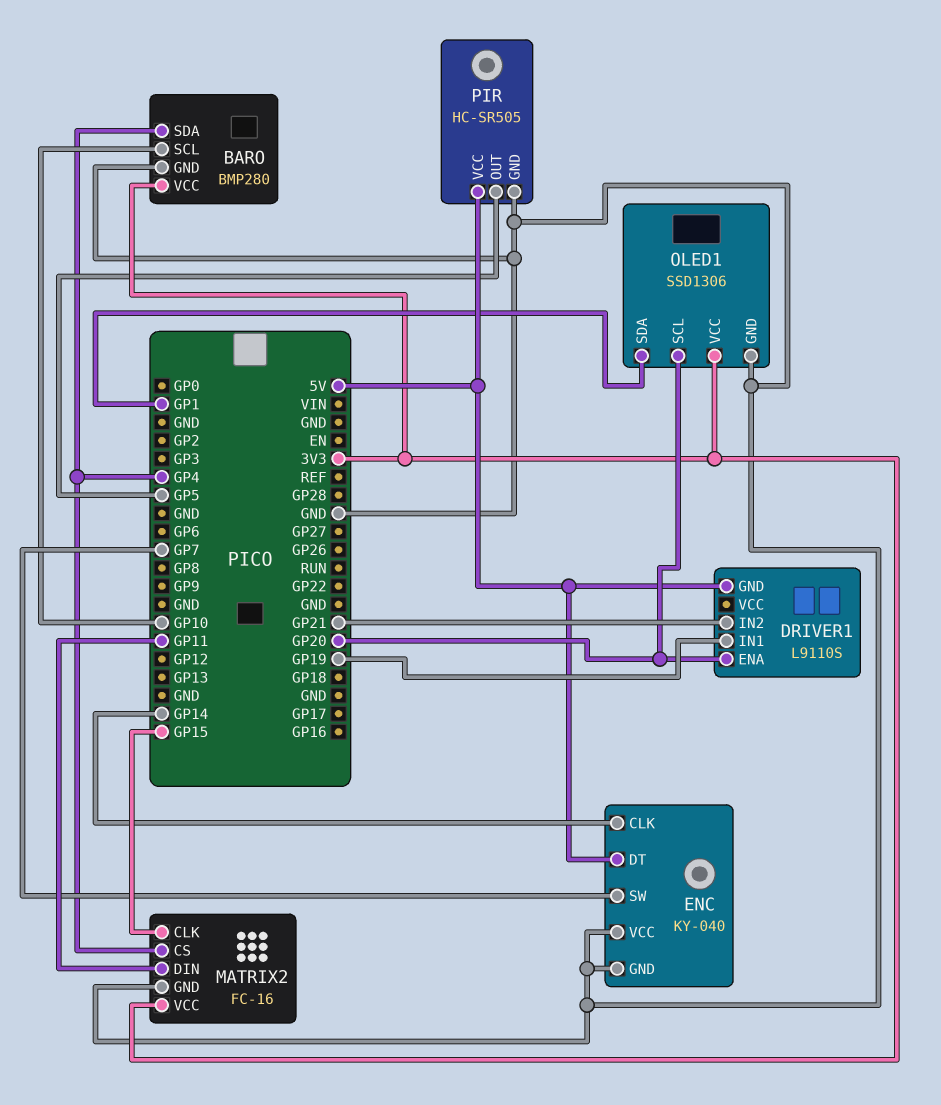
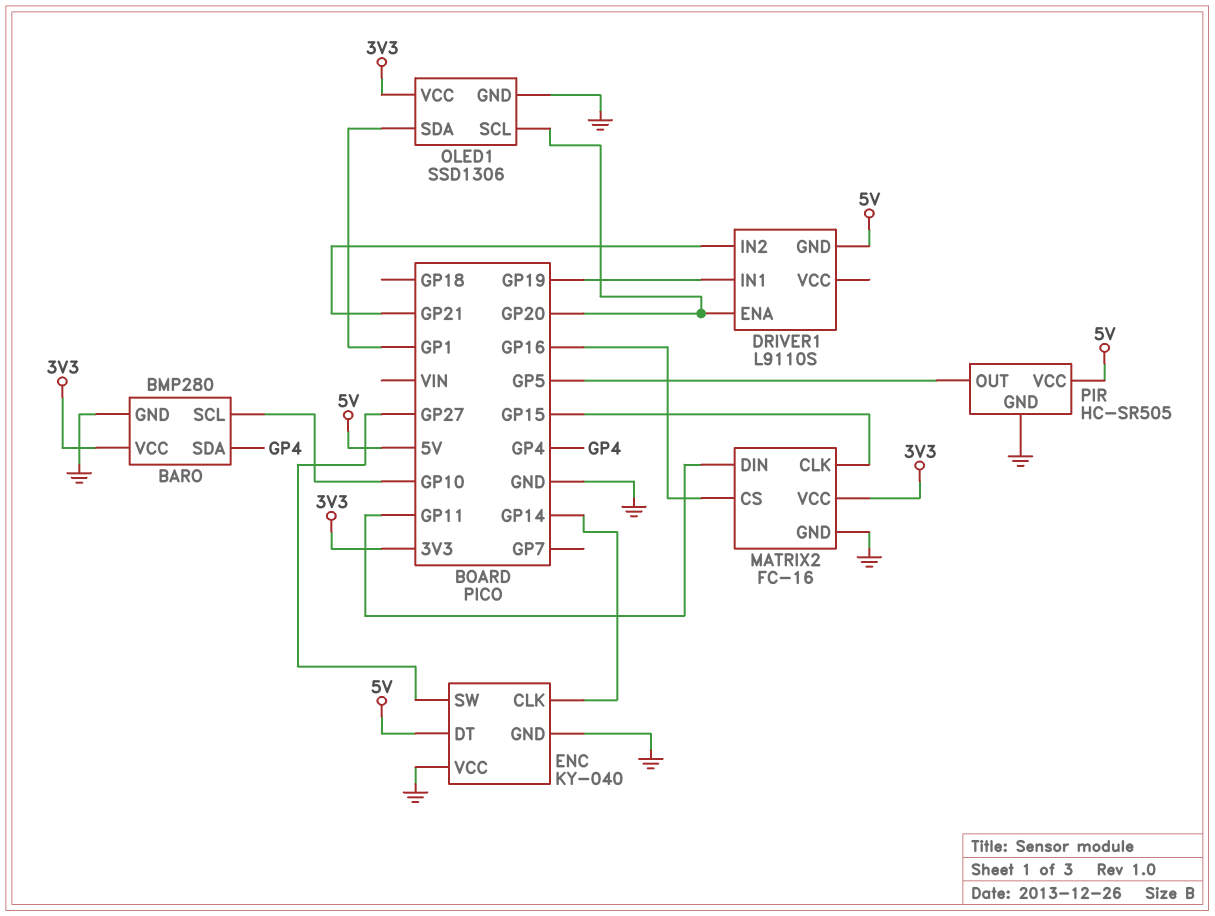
ENC pin SW: GP7 -> GP27
MATRIX2 pin CS: GP4 -> GP16

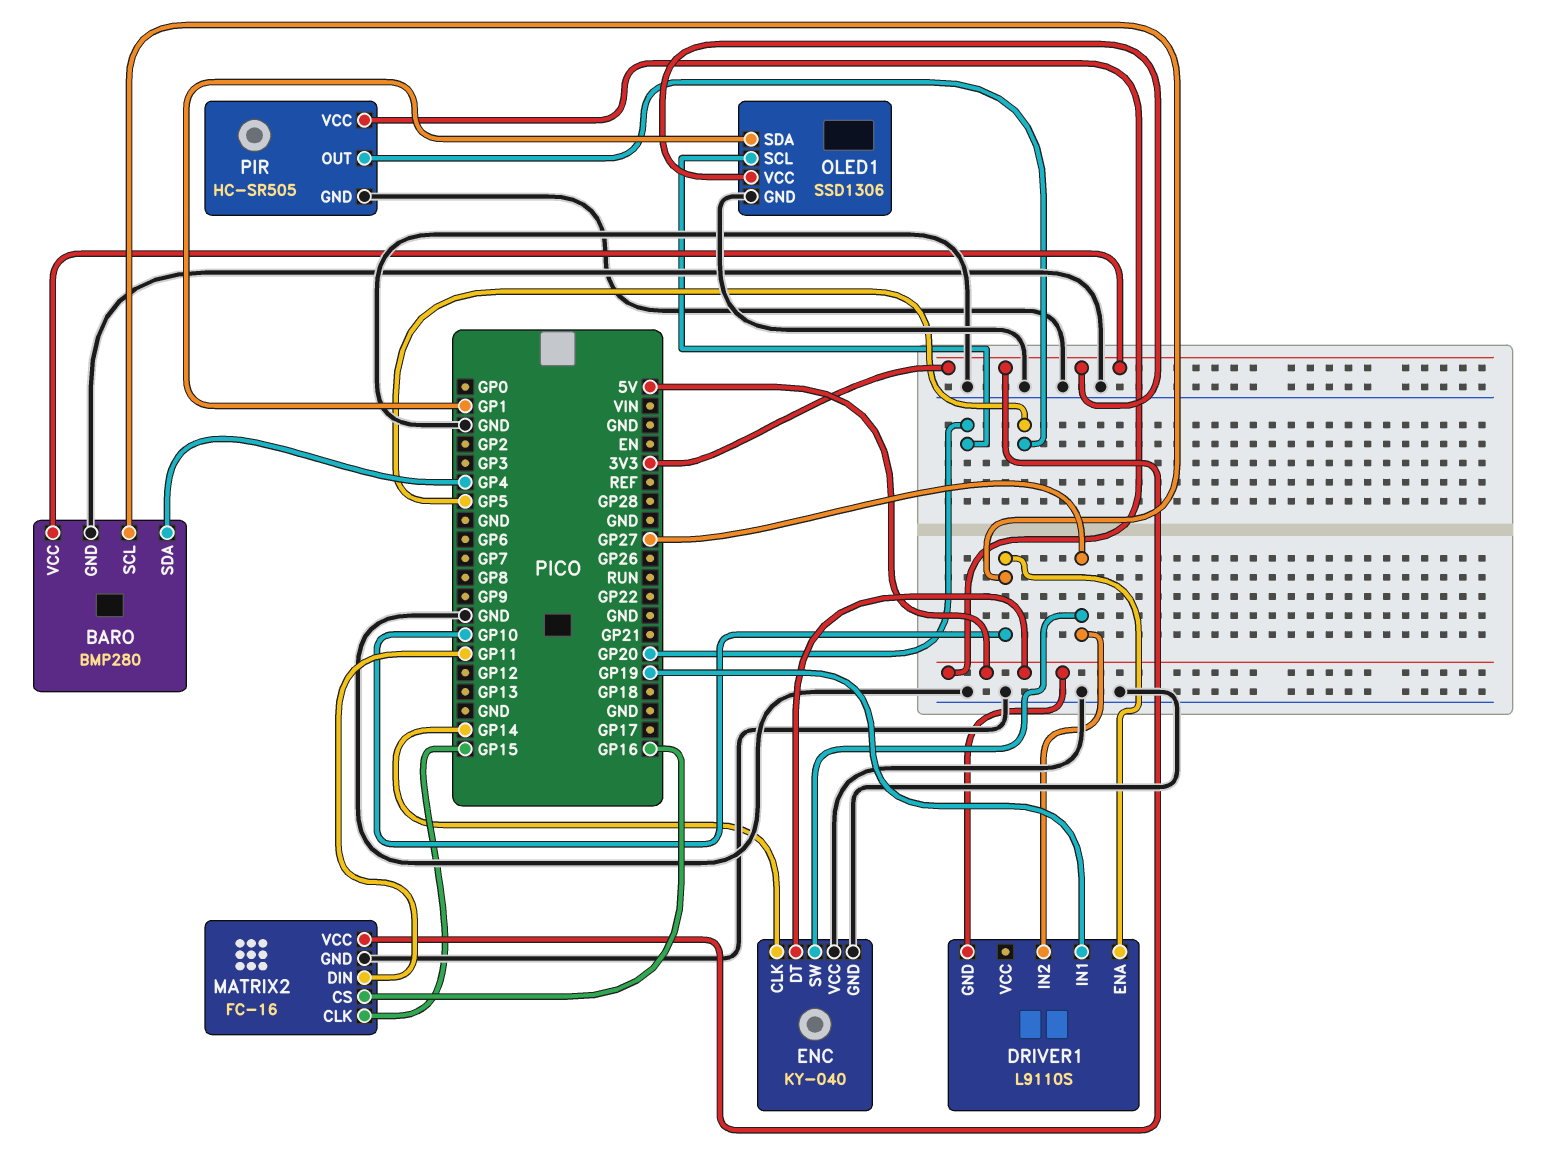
DRIVER1 pin ENA: GP20 -> GP10
DRIVER1 pin IN2: GP21 -> GP27

